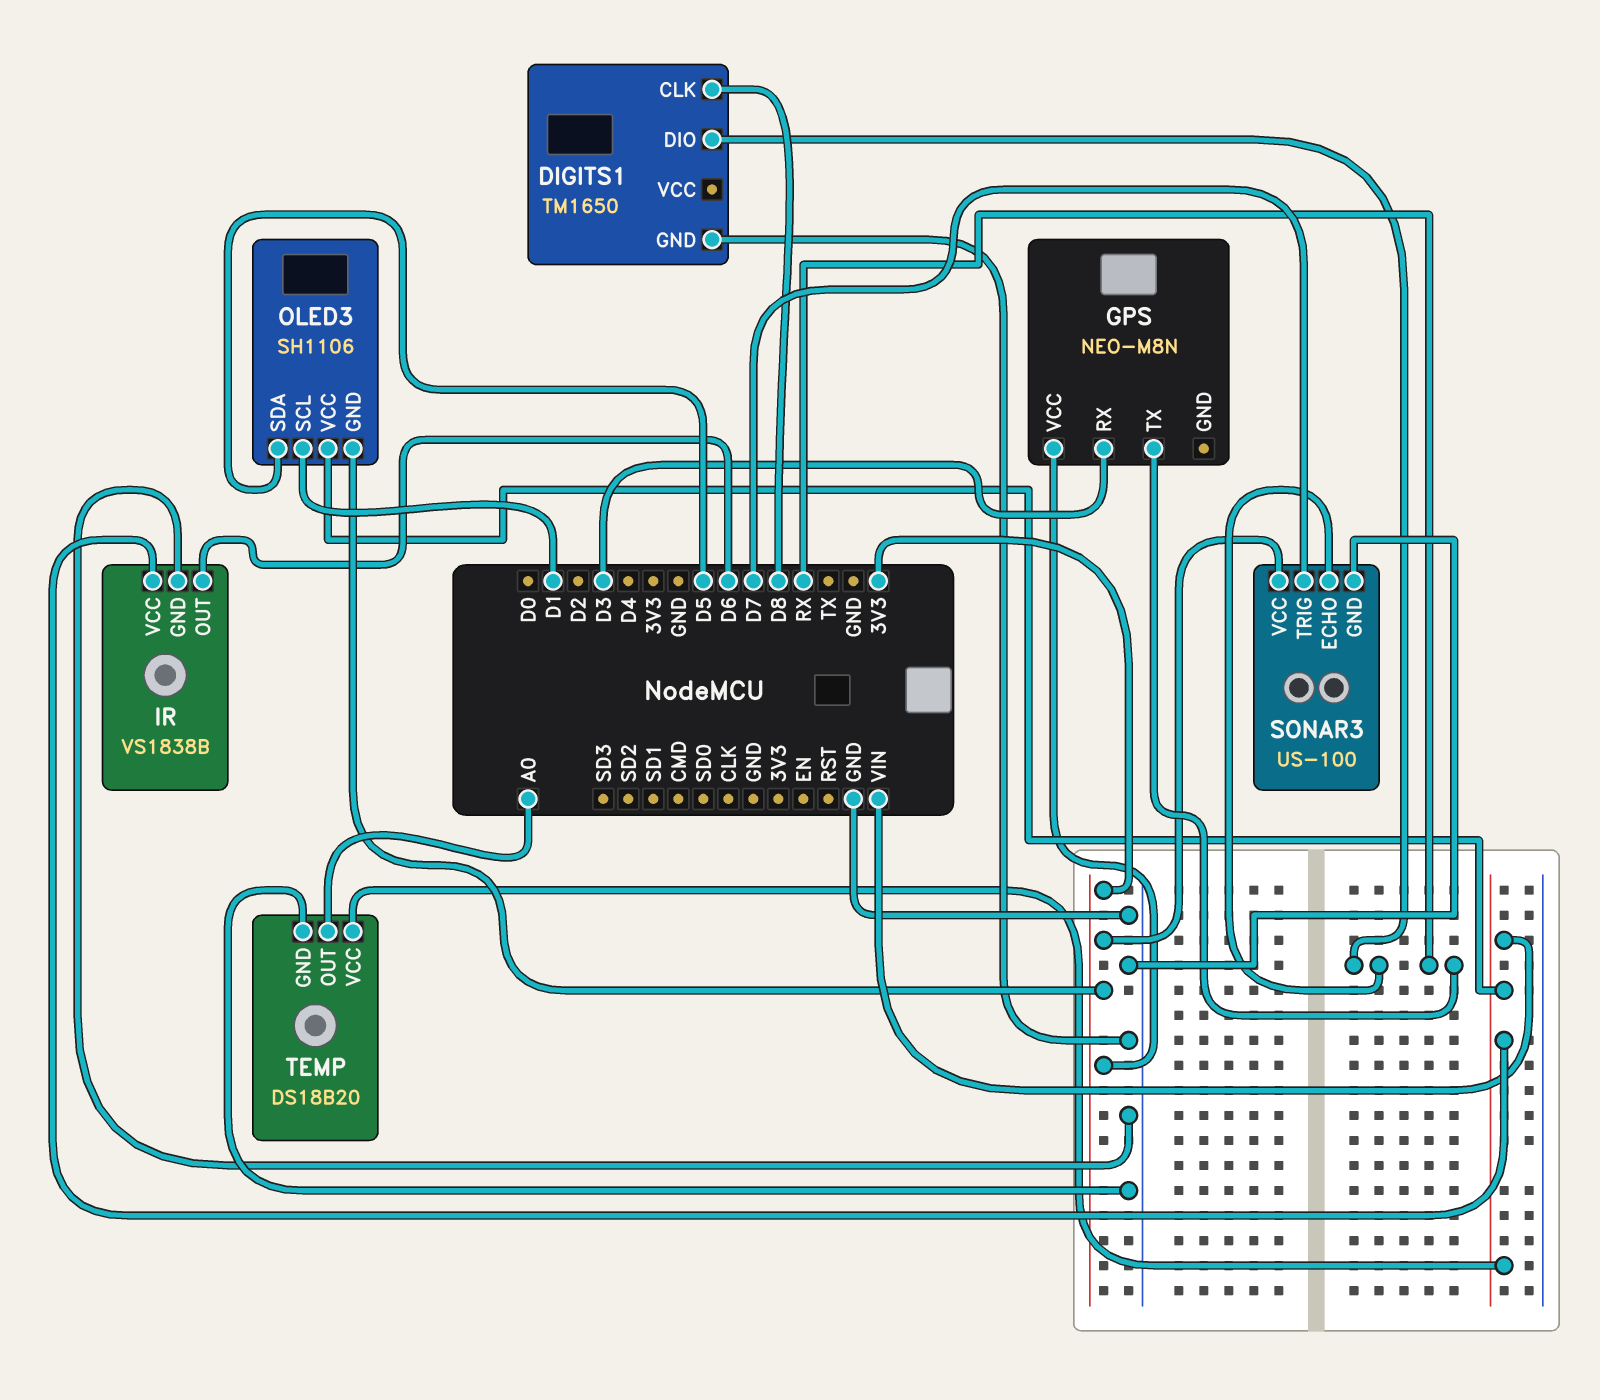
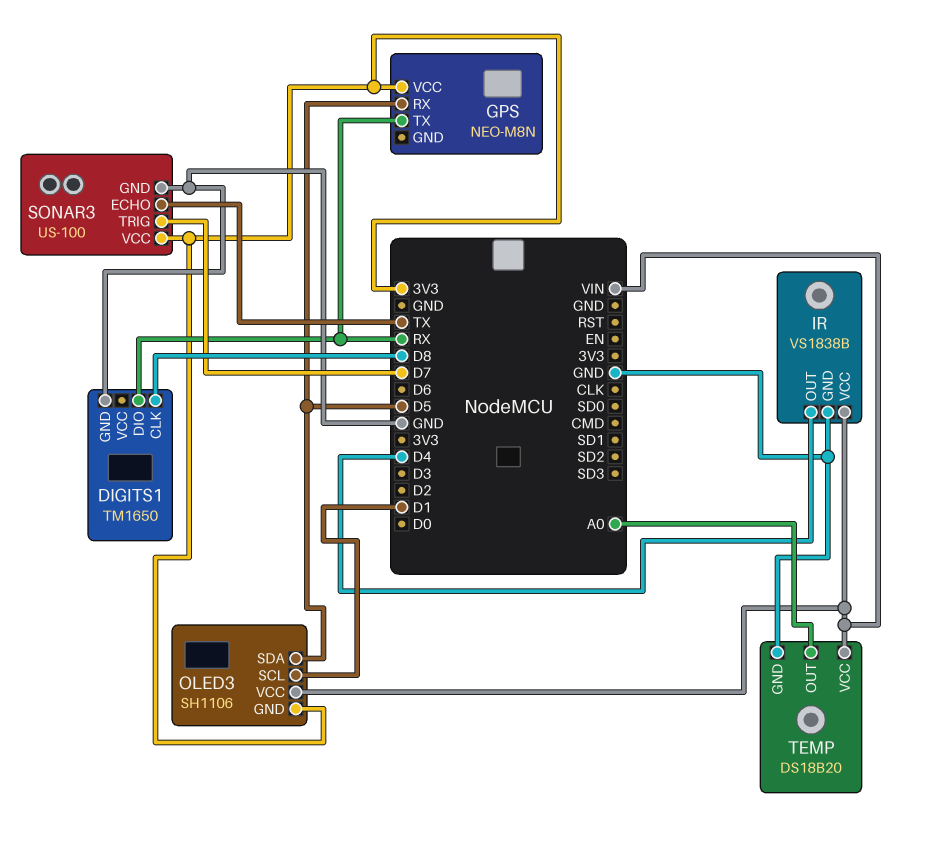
GPS pin RX: D3 -> D5
IR pin OUT: D6 -> D4
SONAR3 pin ECHO: RX -> TX

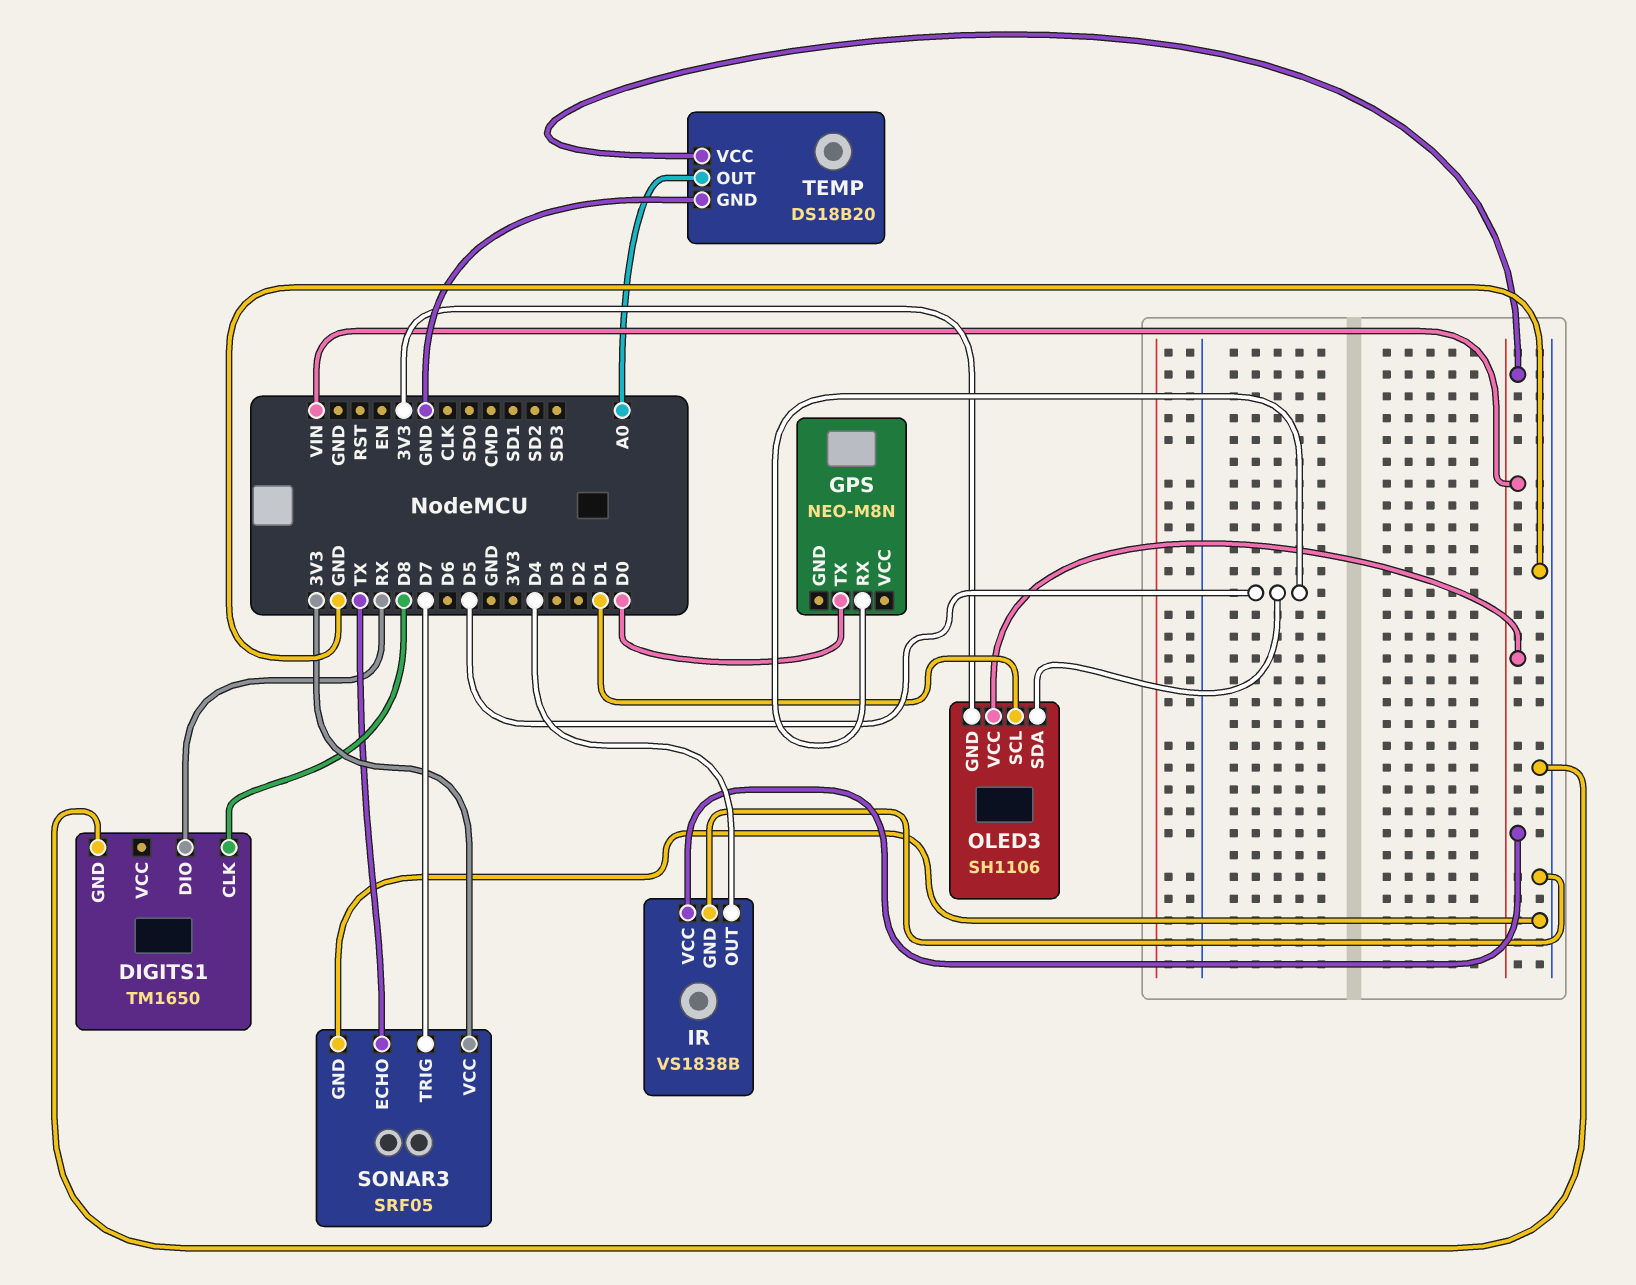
GPS pin TX: RX -> D0
GPS pin VCC: 3V3 -> none
SONAR3: US-100 -> SRF05

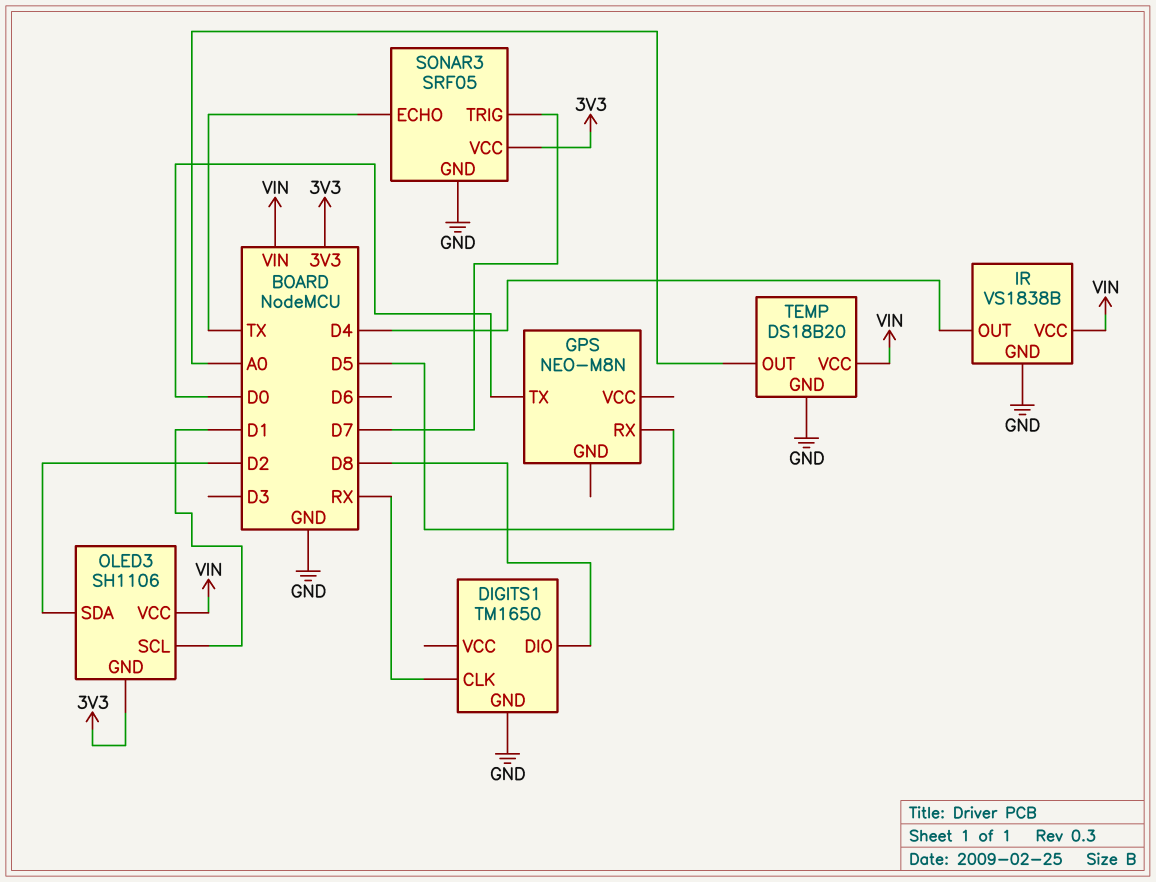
DIGITS1 pin CLK: D8 -> RX
DIGITS1 pin DIO: RX -> D8
OLED3 pin SDA: D5 -> D2

